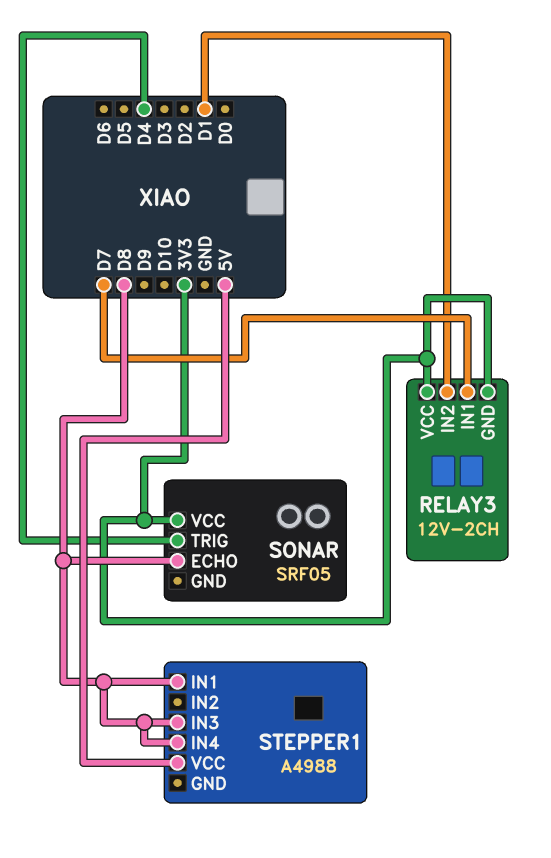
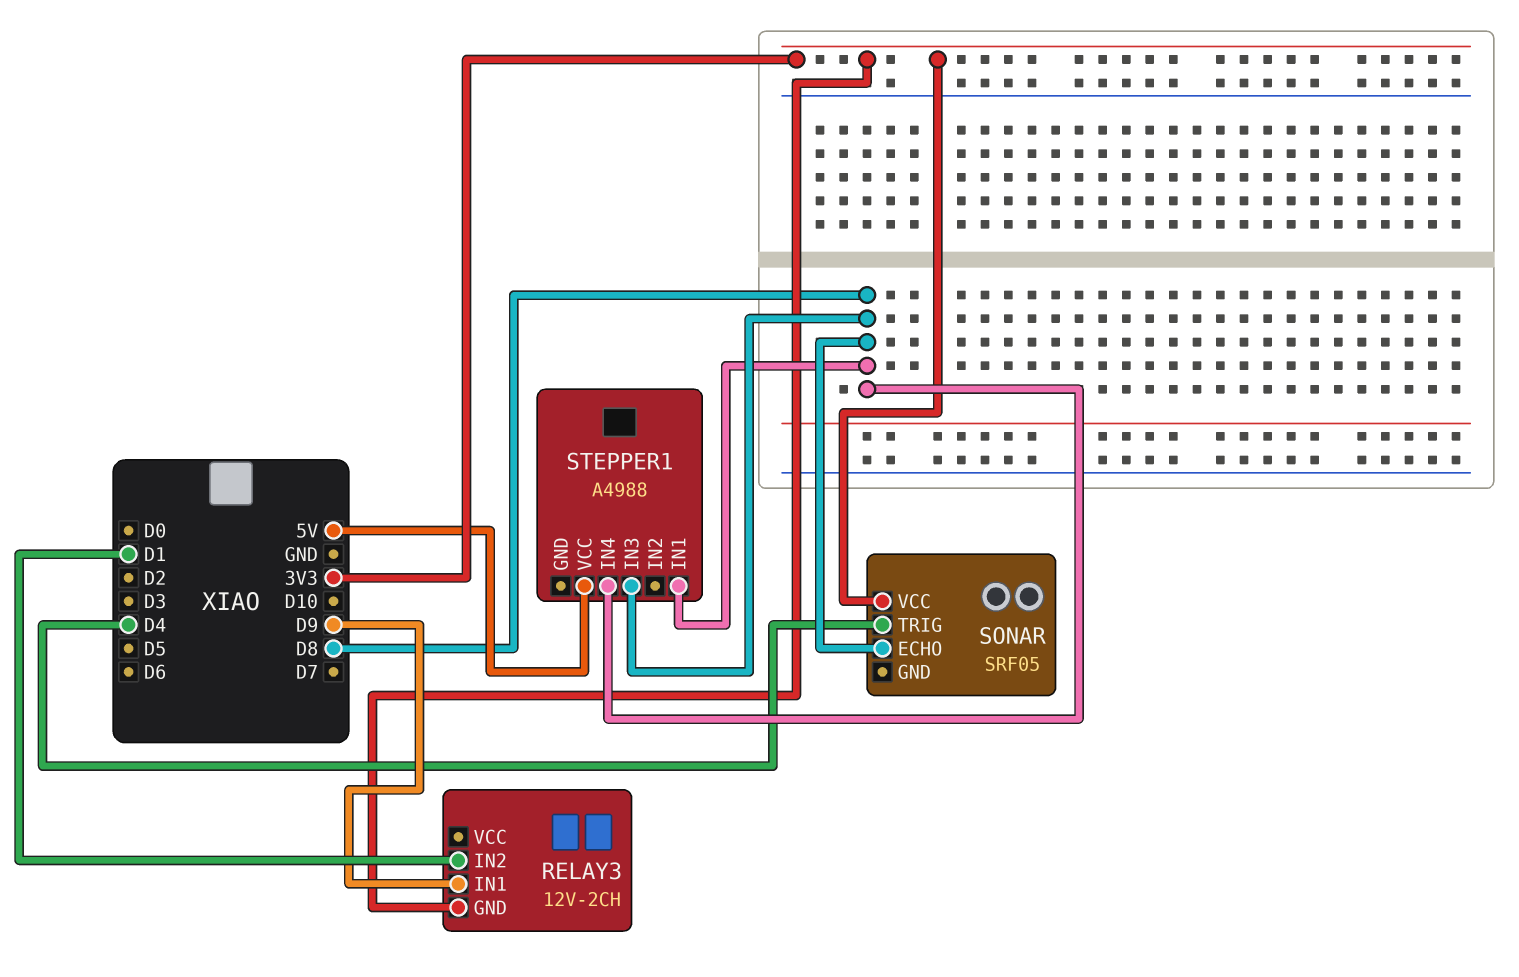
RELAY3 pin IN1: D7 -> D9
RELAY3 pin VCC: 3V3 -> none

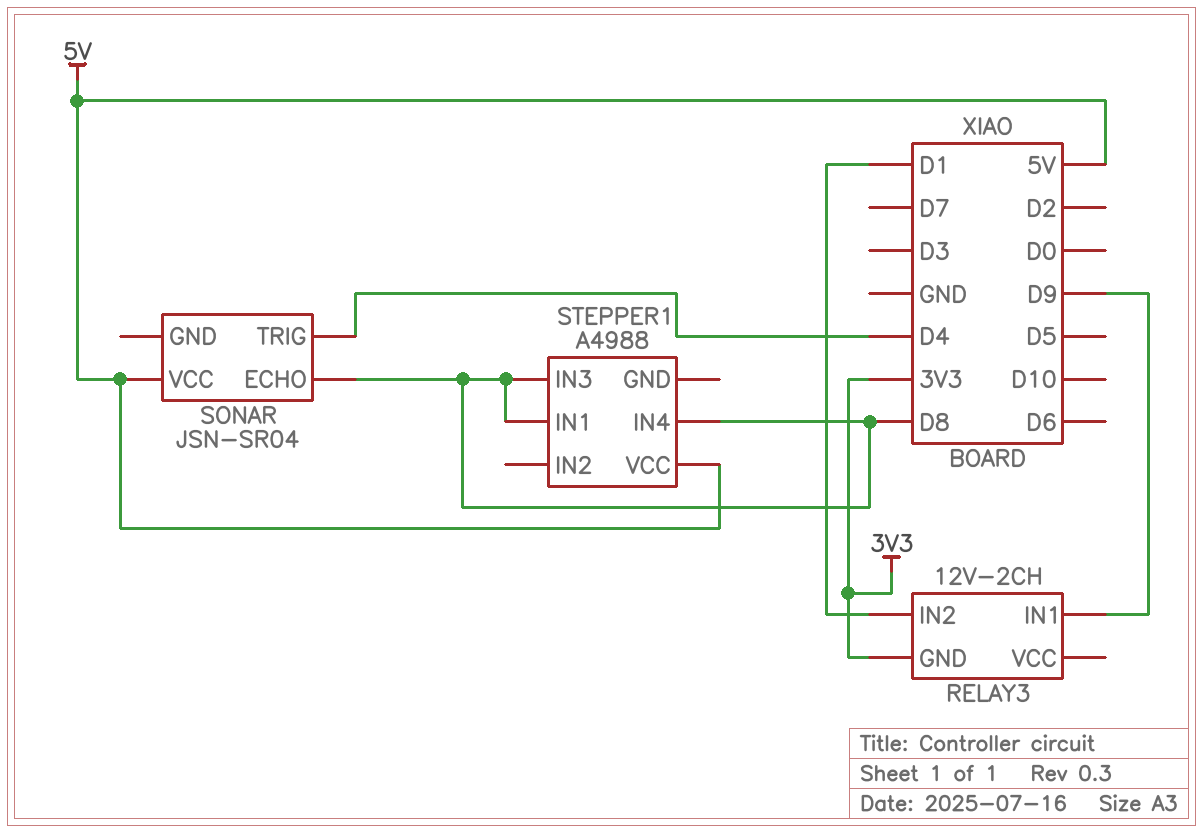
SONAR: SRF05 -> JSN-SR04
SONAR pin VCC: 3V3 -> 5V

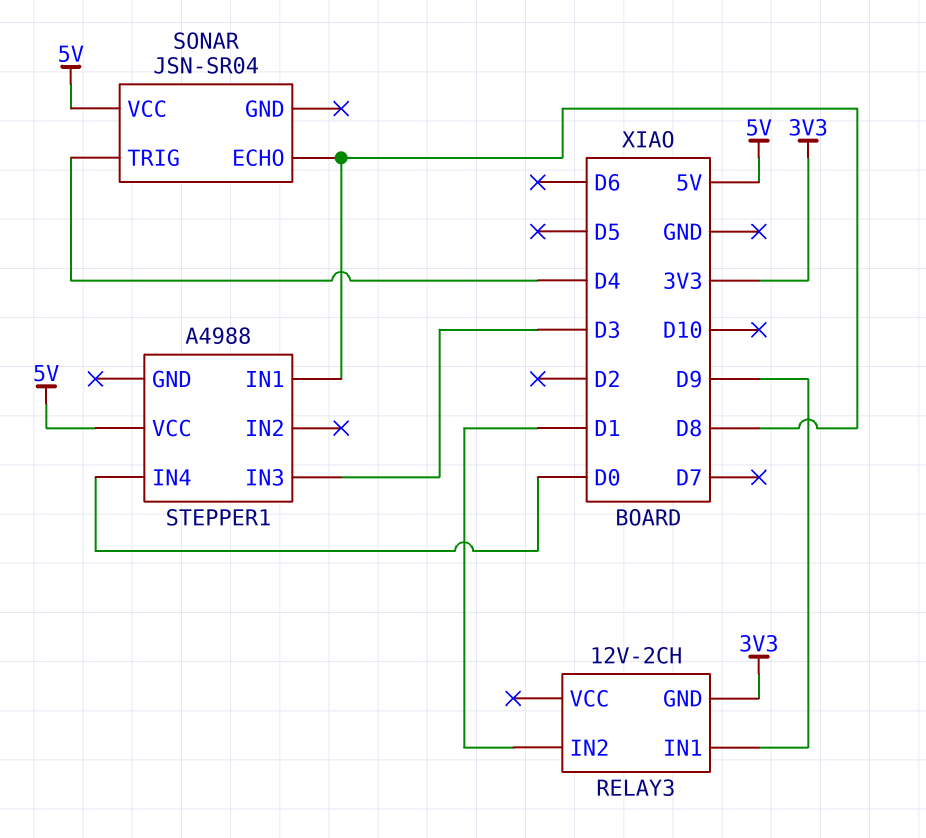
STEPPER1 pin IN3: D8 -> D3
STEPPER1 pin IN4: D8 -> D0

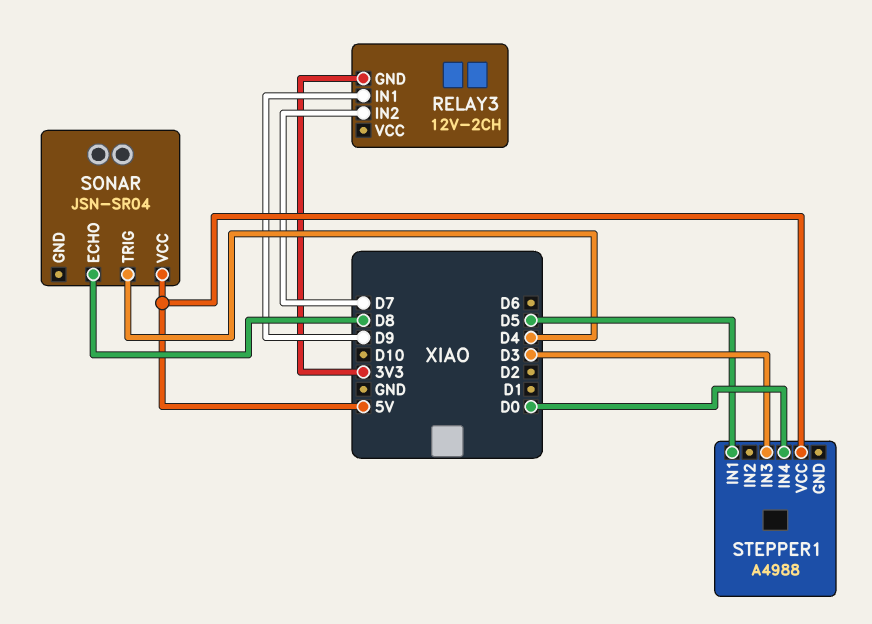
RELAY3 pin IN2: D1 -> D7
STEPPER1 pin IN1: D8 -> D5

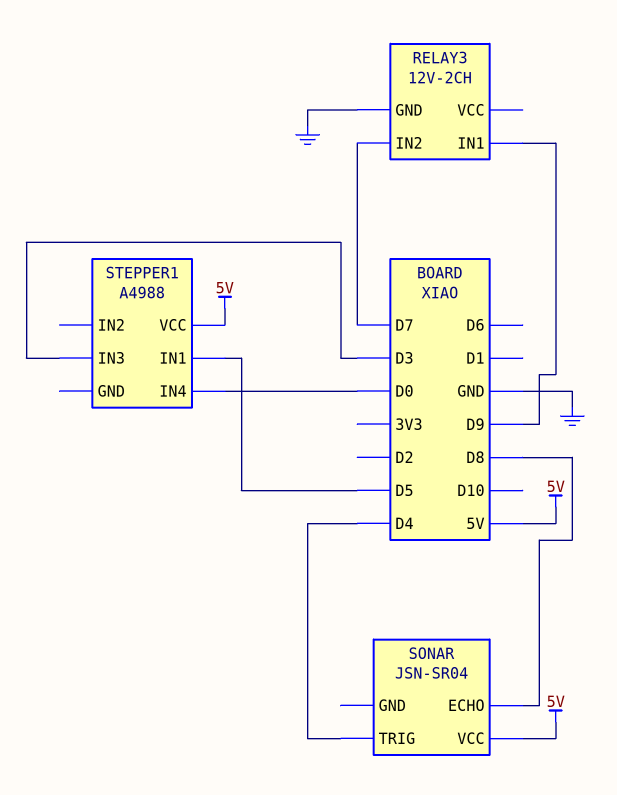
RELAY3 pin GND: 3V3 -> GND

